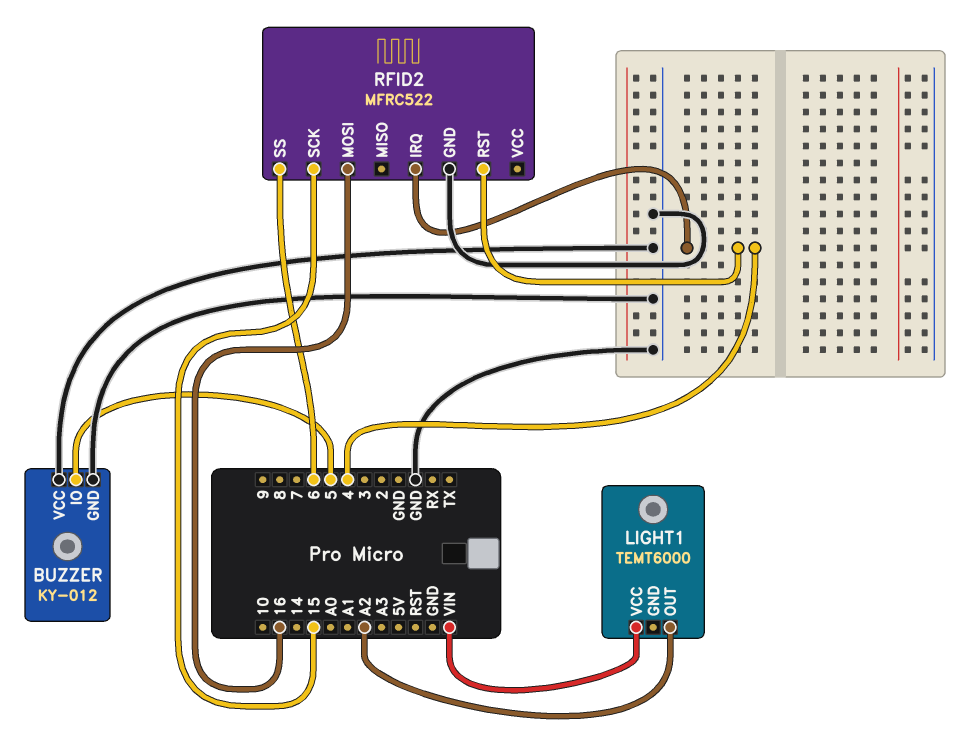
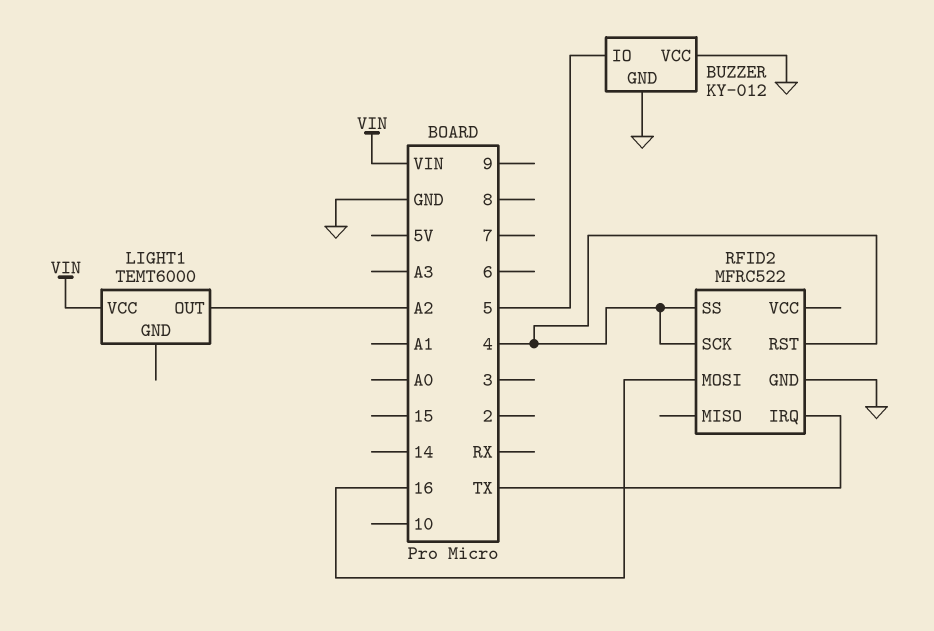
RFID2 pin IRQ: 4 -> TX
RFID2 pin SCK: 15 -> 4
RFID2 pin SS: 6 -> 4

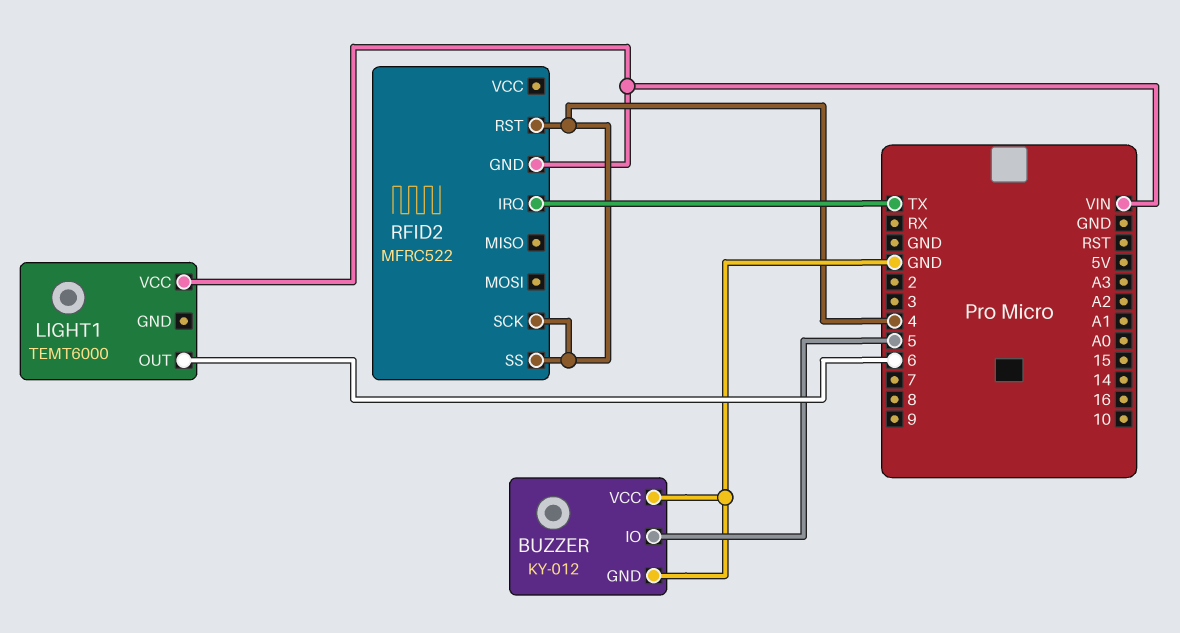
LIGHT1 pin OUT: A2 -> 6
RFID2 pin GND: GND -> VIN
RFID2 pin MOSI: 16 -> none

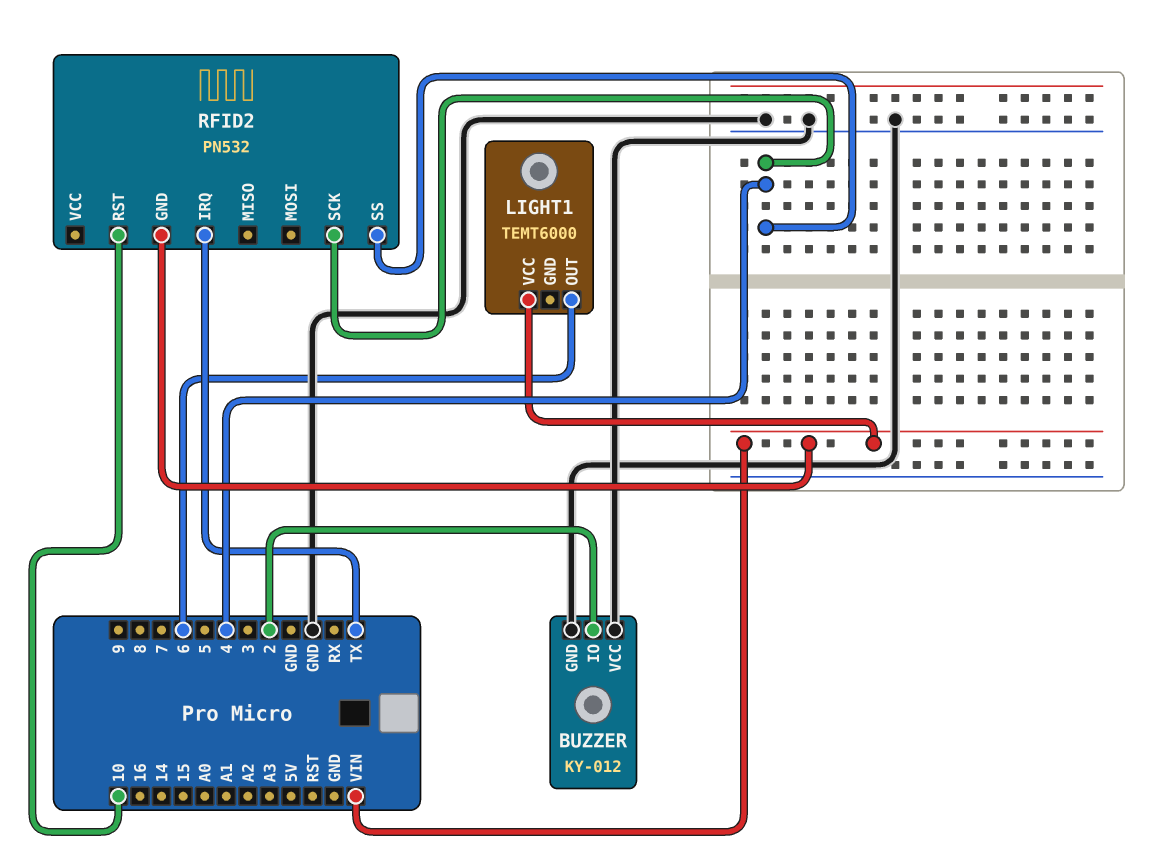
BUZZER pin IO: 5 -> 2
RFID2: MFRC522 -> PN532
RFID2 pin RST: 4 -> 10

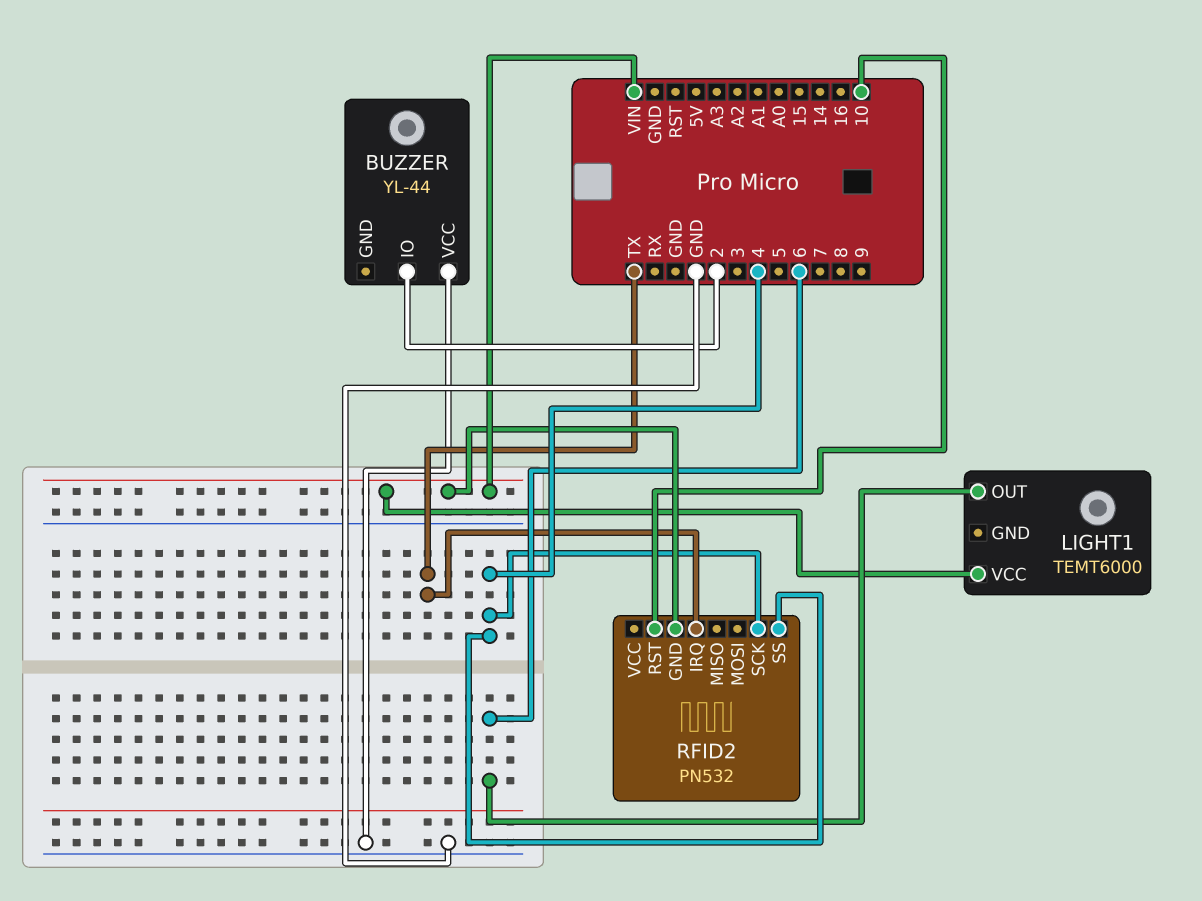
BUZZER: KY-012 -> YL-44
BUZZER pin GND: GND -> none

